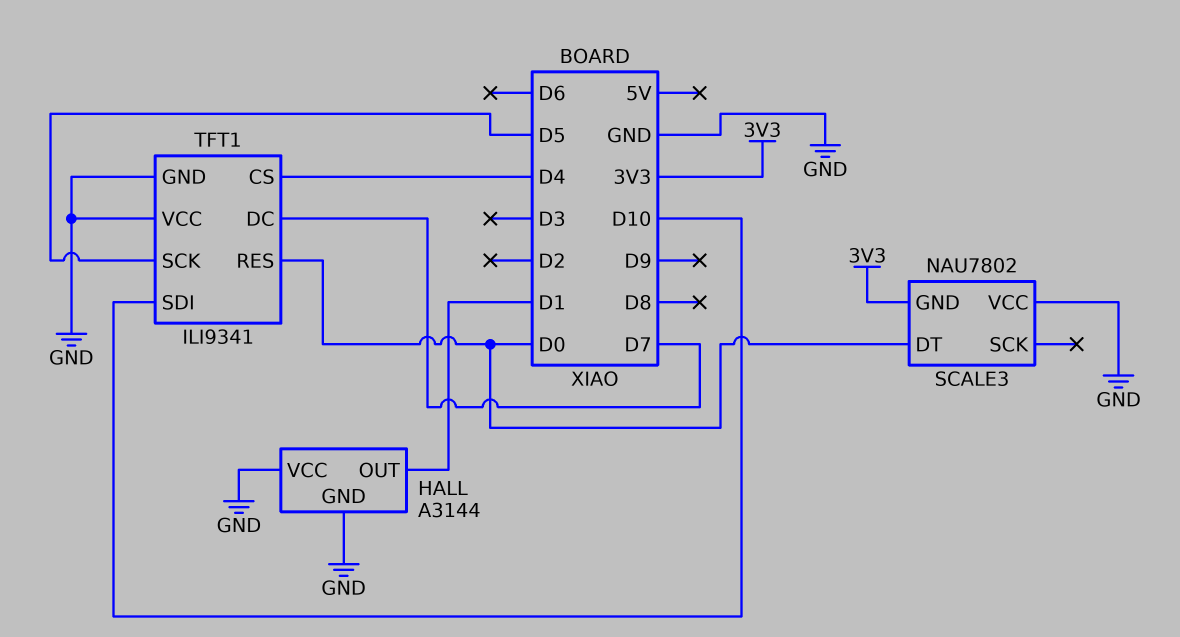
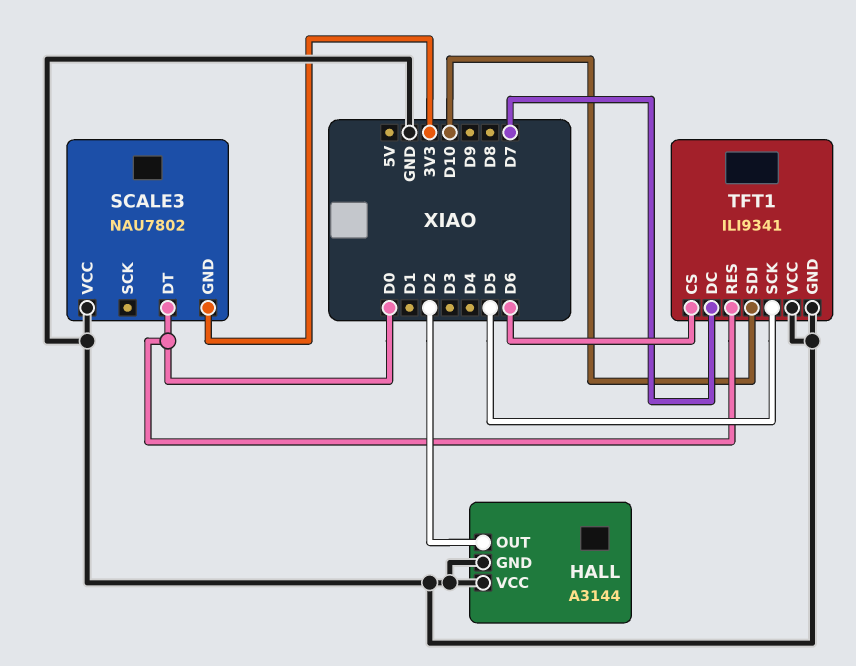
HALL pin OUT: D1 -> D2
TFT1 pin CS: D4 -> D6

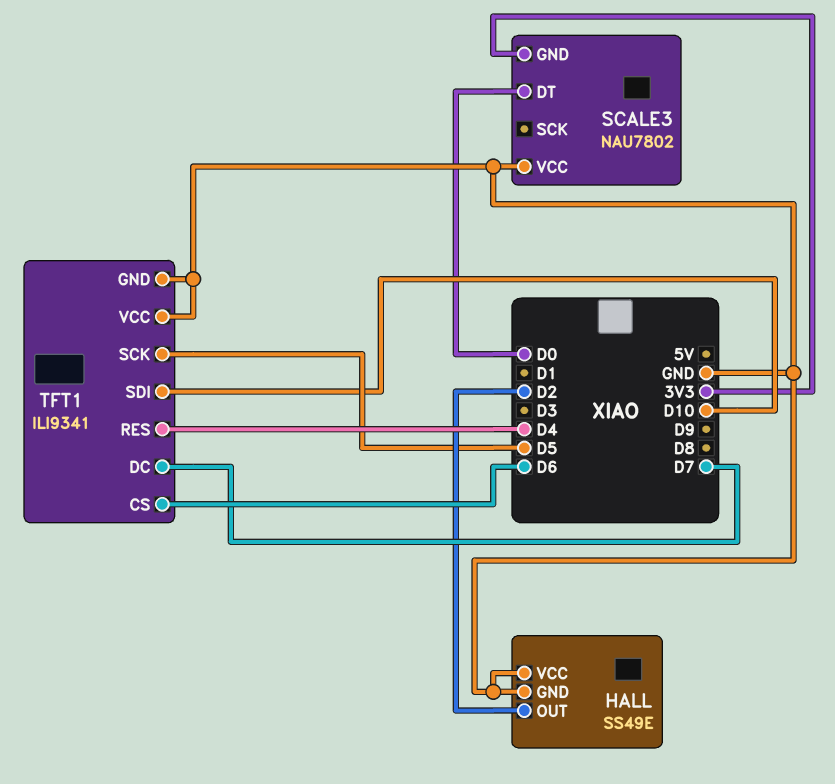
HALL: A3144 -> SS49E
TFT1 pin RES: D0 -> D4

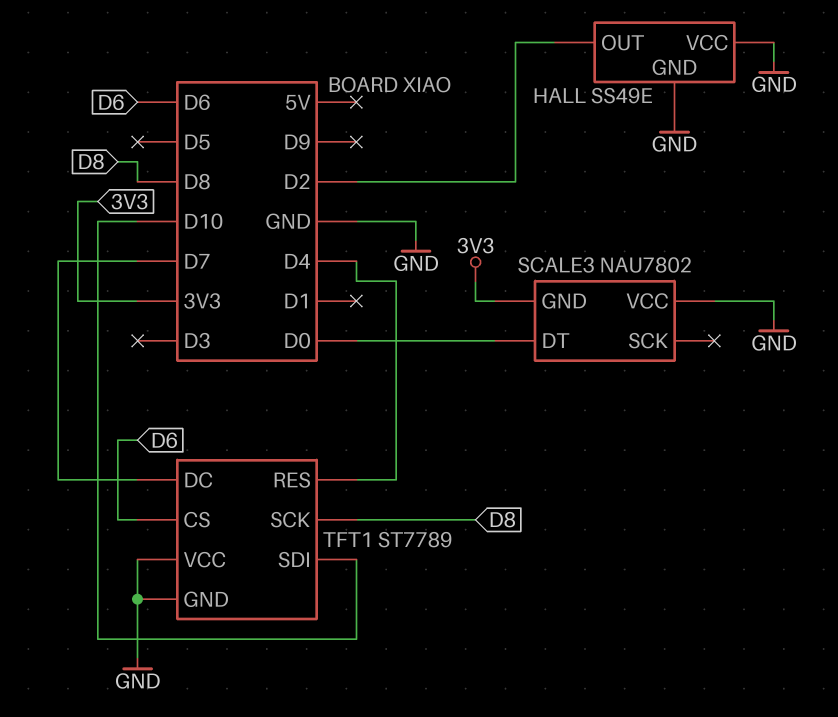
TFT1: ILI9341 -> ST7789
TFT1 pin SCK: D5 -> D8

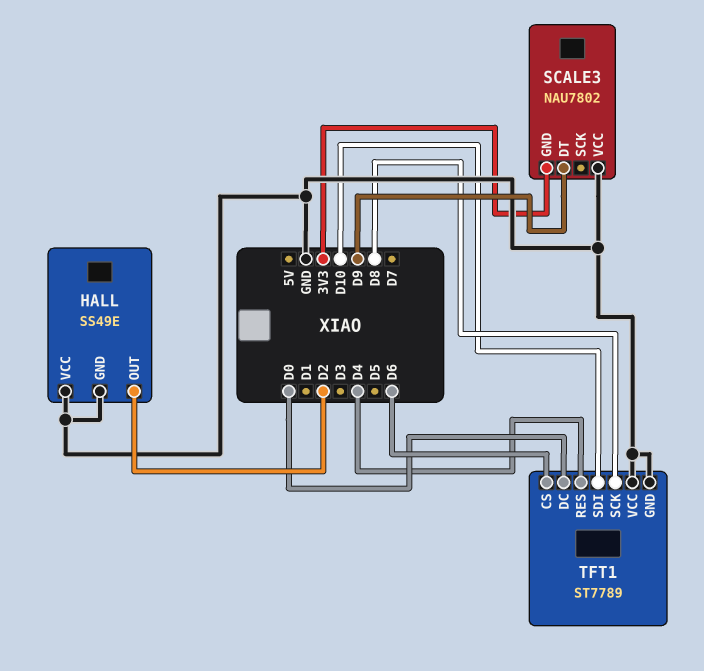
SCALE3 pin DT: D0 -> D9
TFT1 pin DC: D7 -> D0

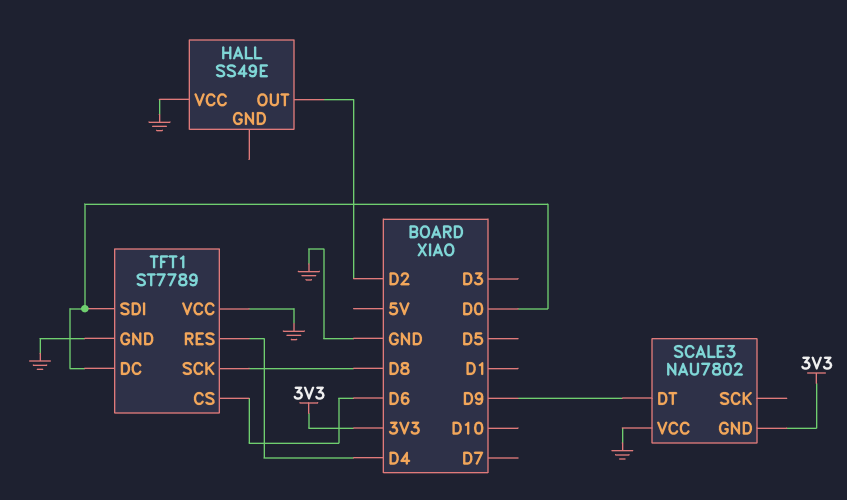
HALL pin GND: GND -> none
TFT1 pin SDI: D10 -> D0

